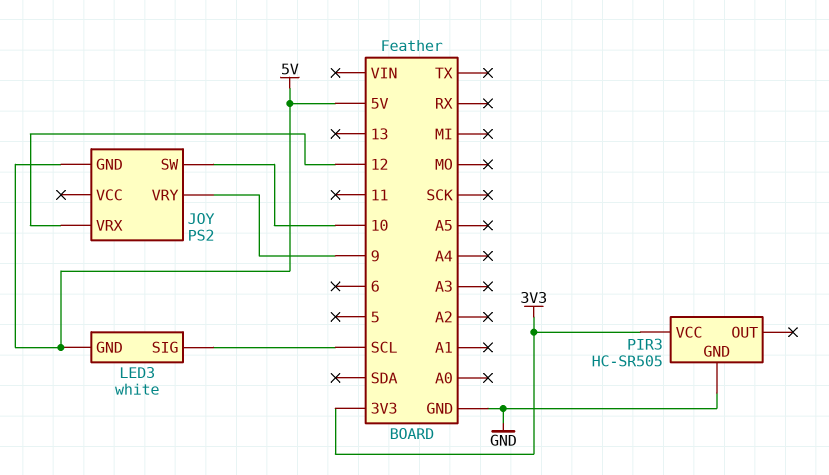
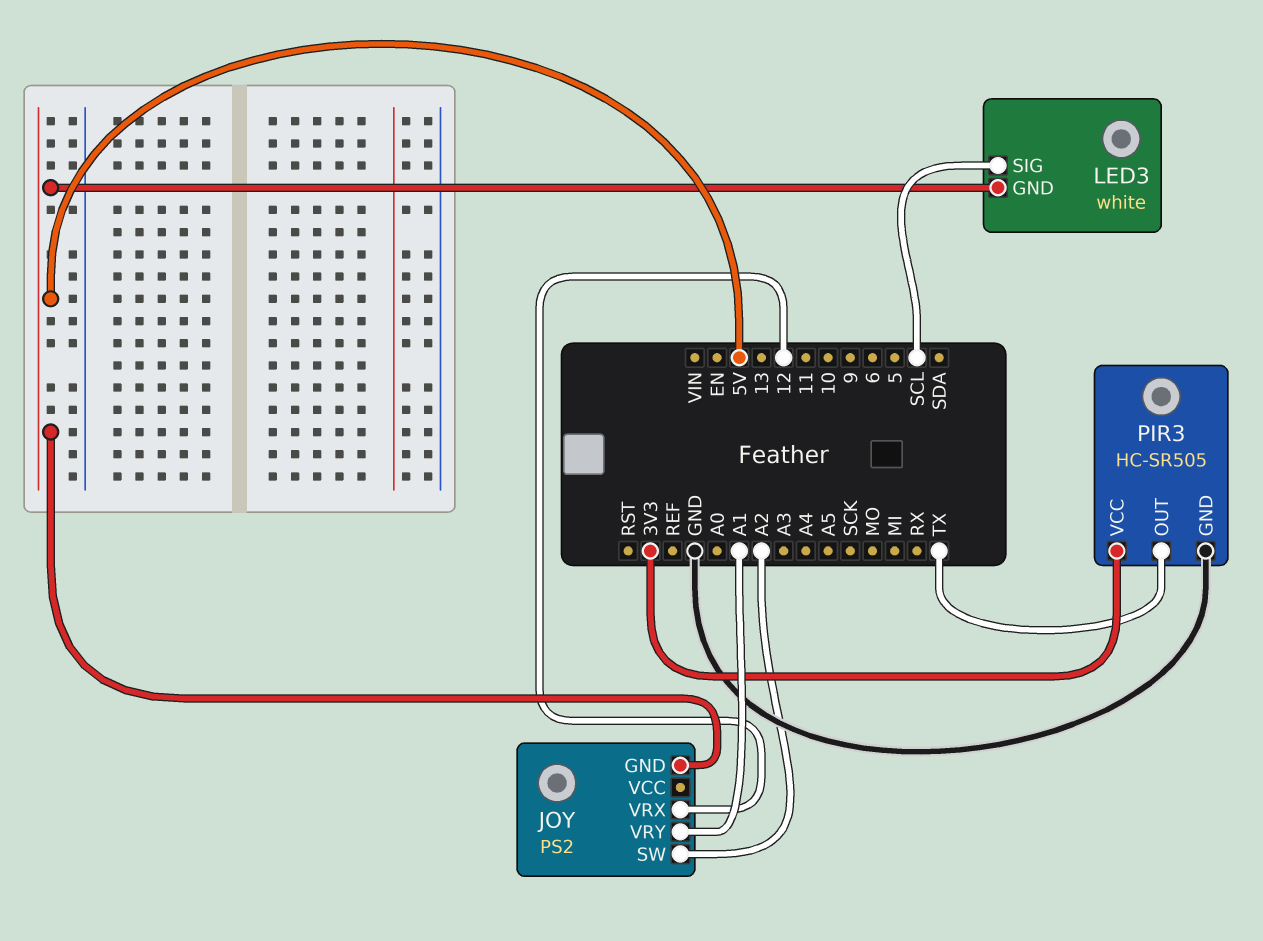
JOY pin SW: 10 -> A2
JOY pin VRY: 9 -> A1
PIR3 pin OUT: none -> TX

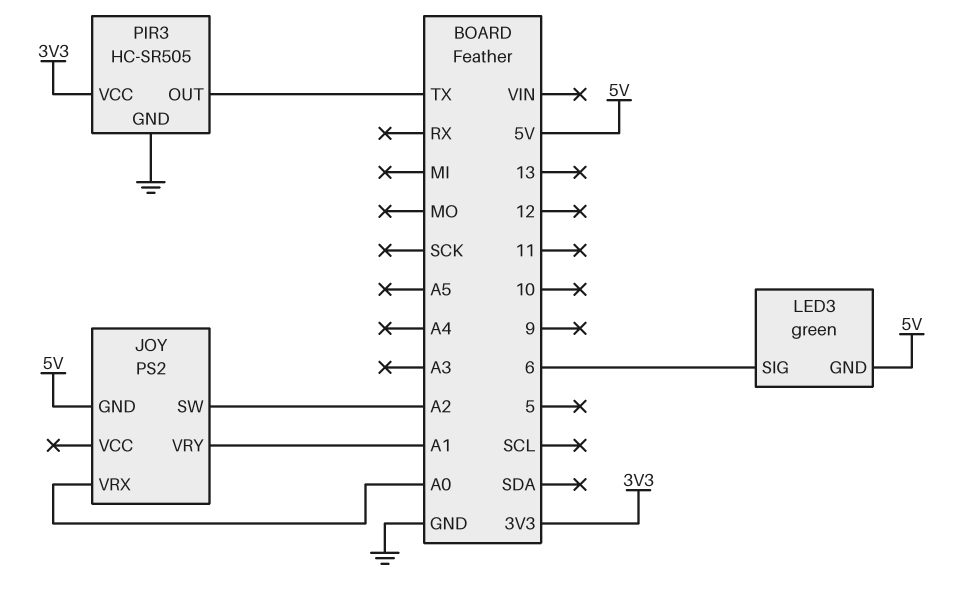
JOY pin VRX: 12 -> A0
LED3: white -> green
LED3 pin SIG: SCL -> 6

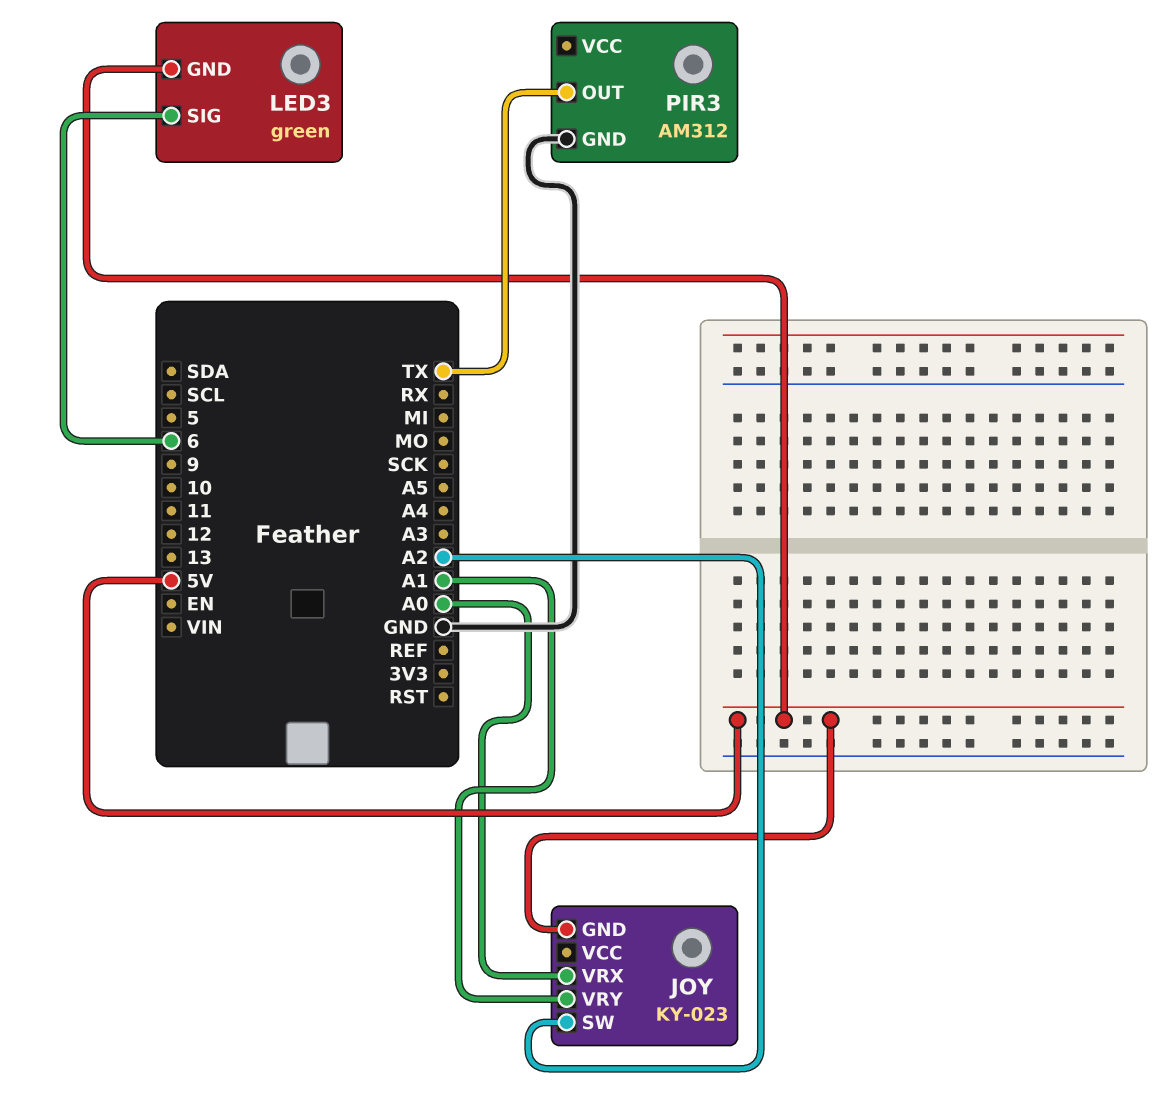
JOY: PS2 -> KY-023
PIR3: HC-SR505 -> AM312
PIR3 pin VCC: 3V3 -> none

